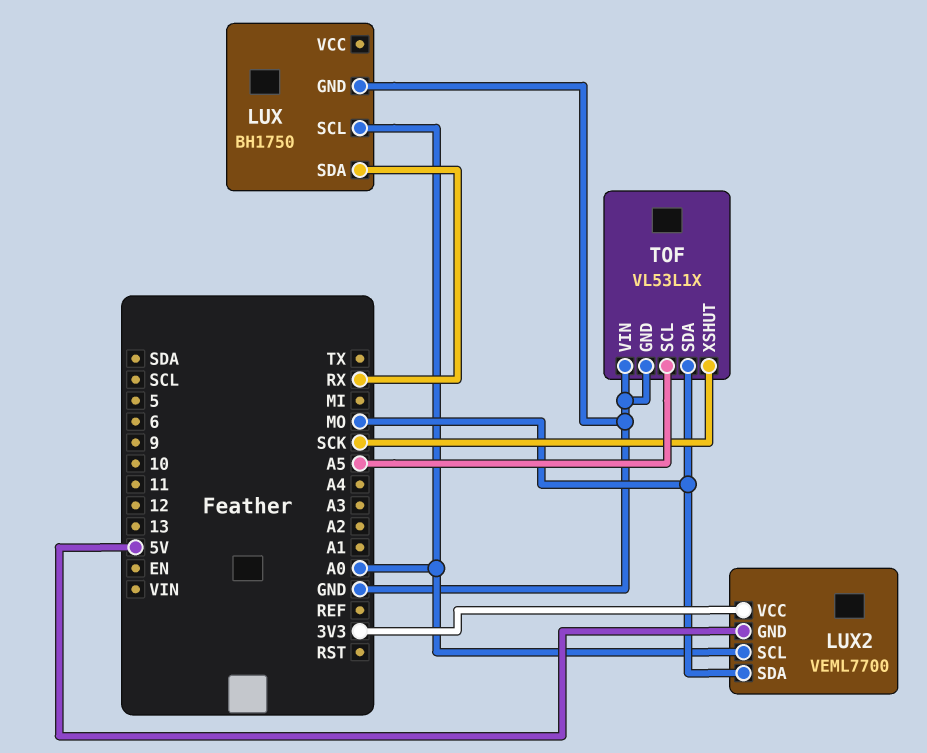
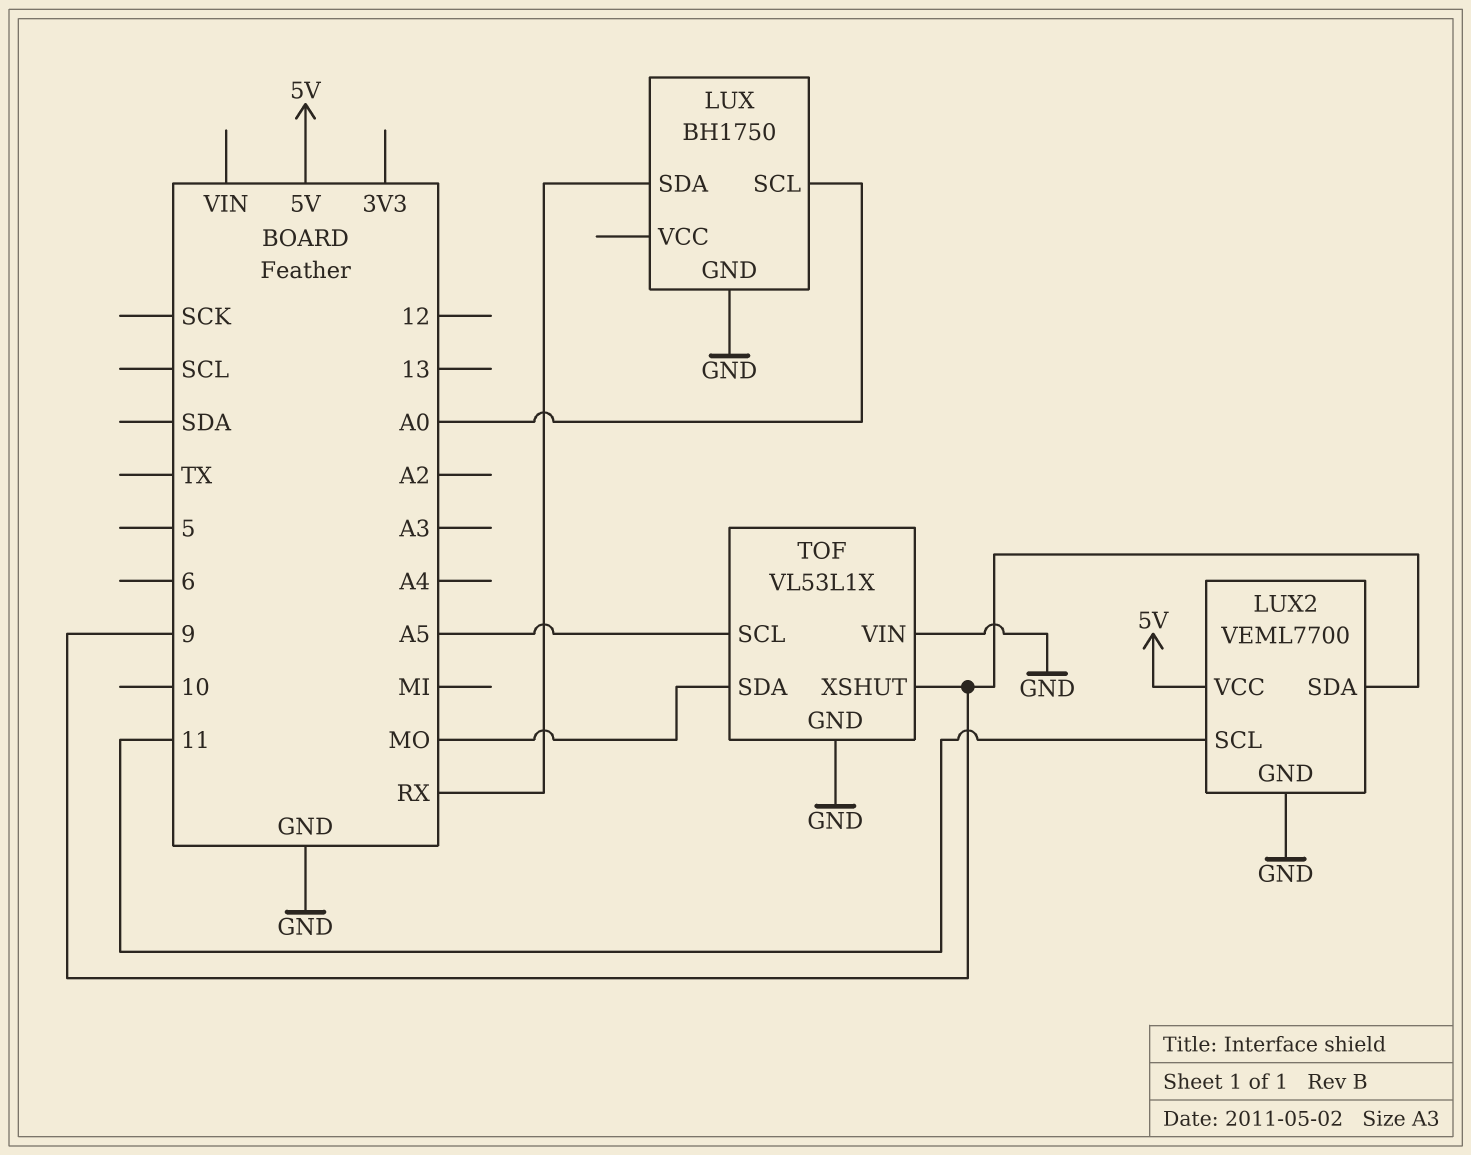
LUX2 pin GND: 5V -> GND
LUX2 pin SCL: A0 -> 11
LUX2 pin SDA: MO -> 9
LUX2 pin VCC: 3V3 -> 5V
TOF pin XSHUT: SCK -> 9

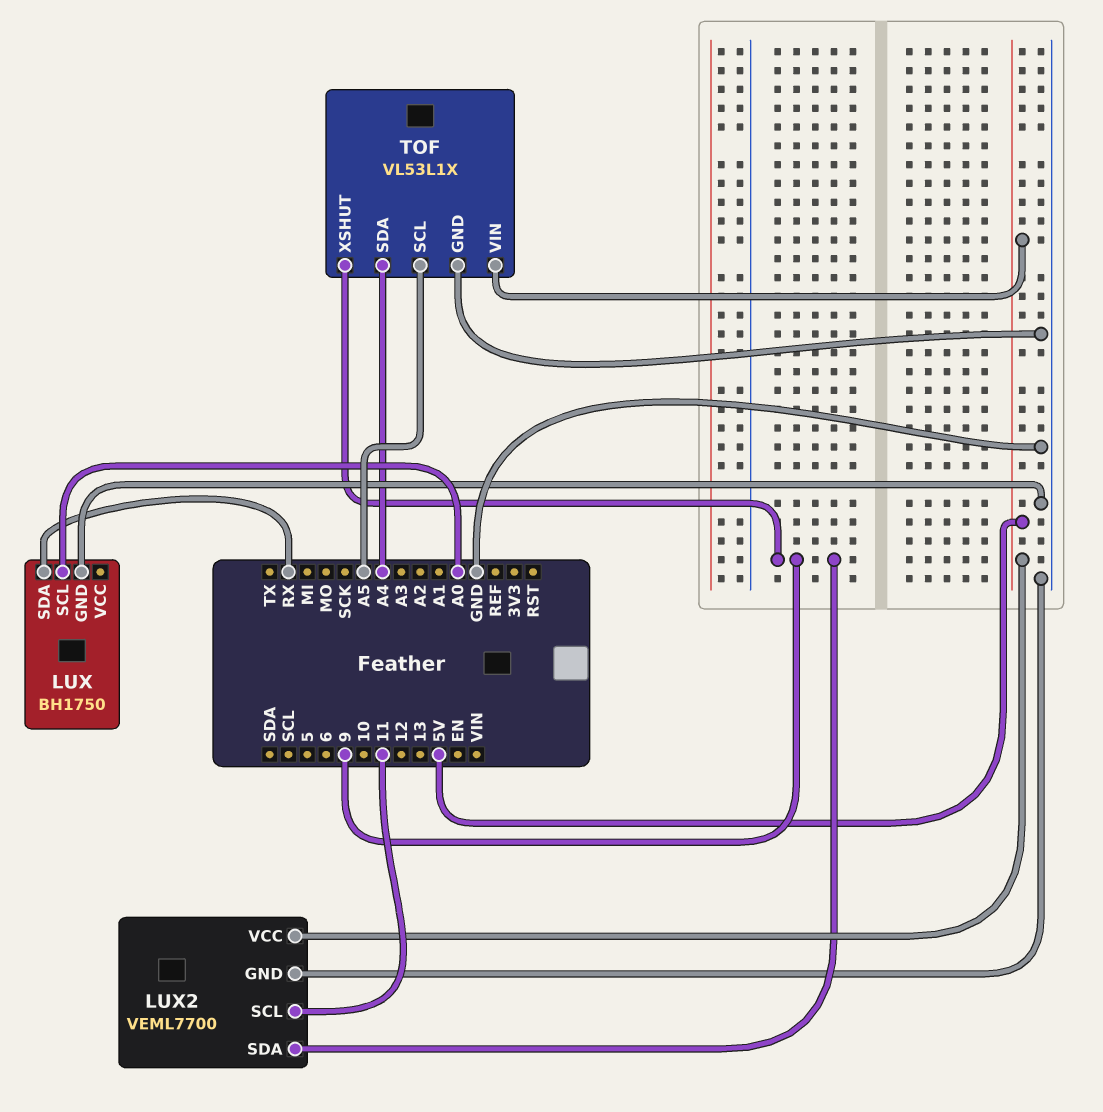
TOF pin SDA: MO -> A4
TOF pin VIN: GND -> 5V

